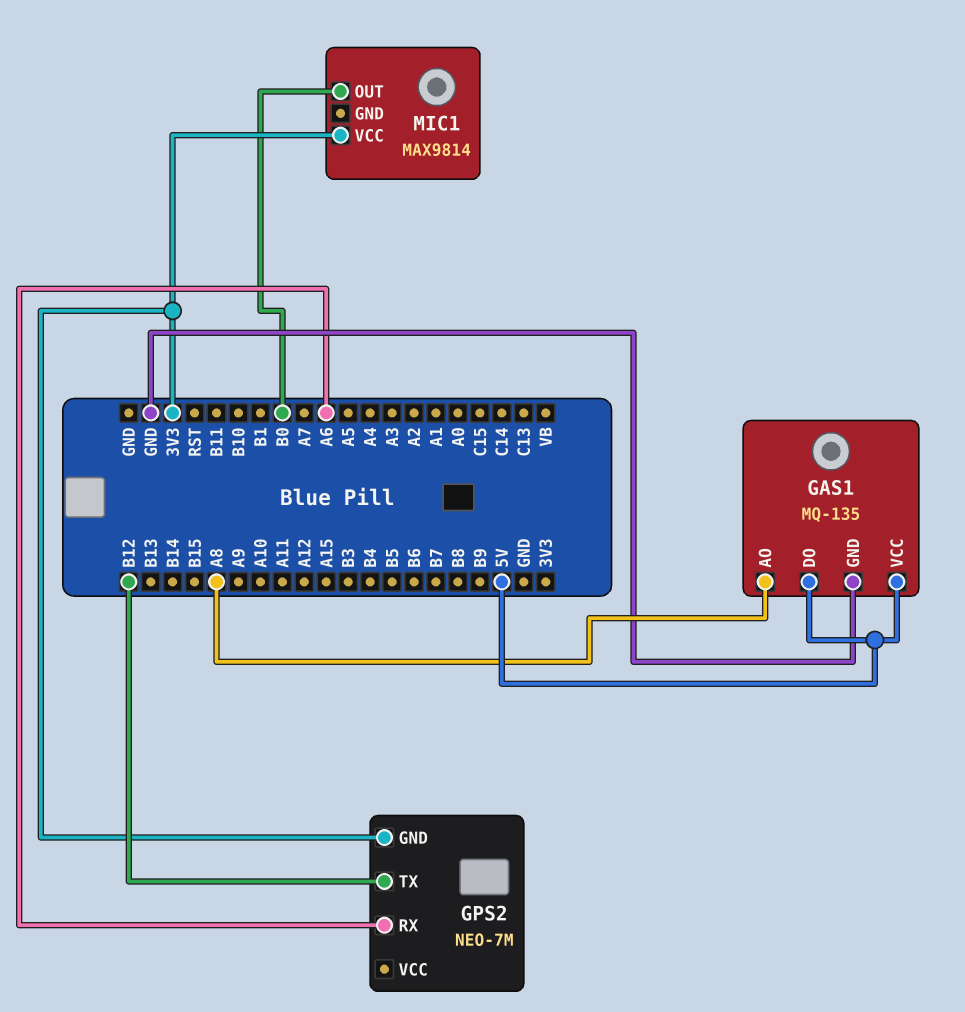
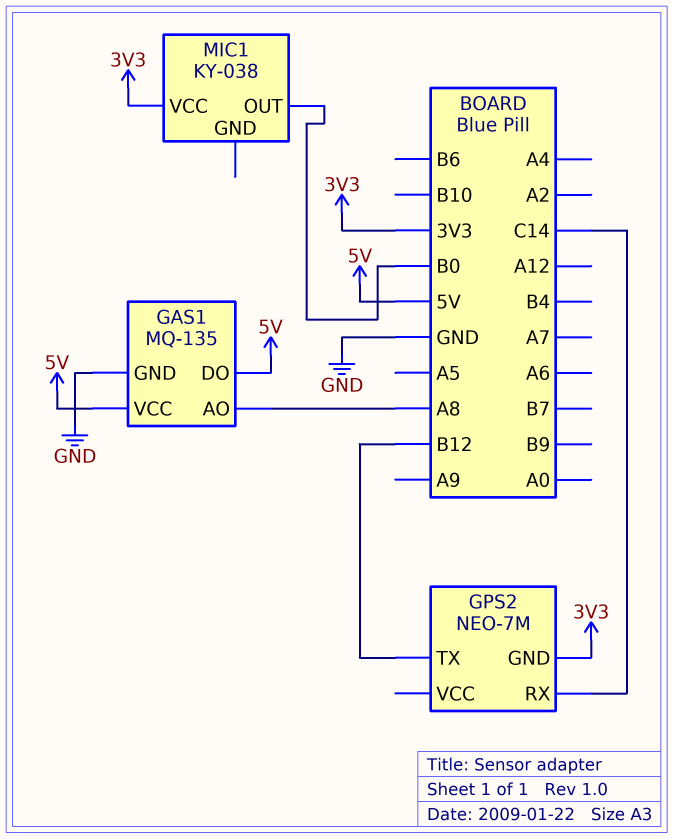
GPS2 pin RX: A6 -> C14
MIC1: MAX9814 -> KY-038

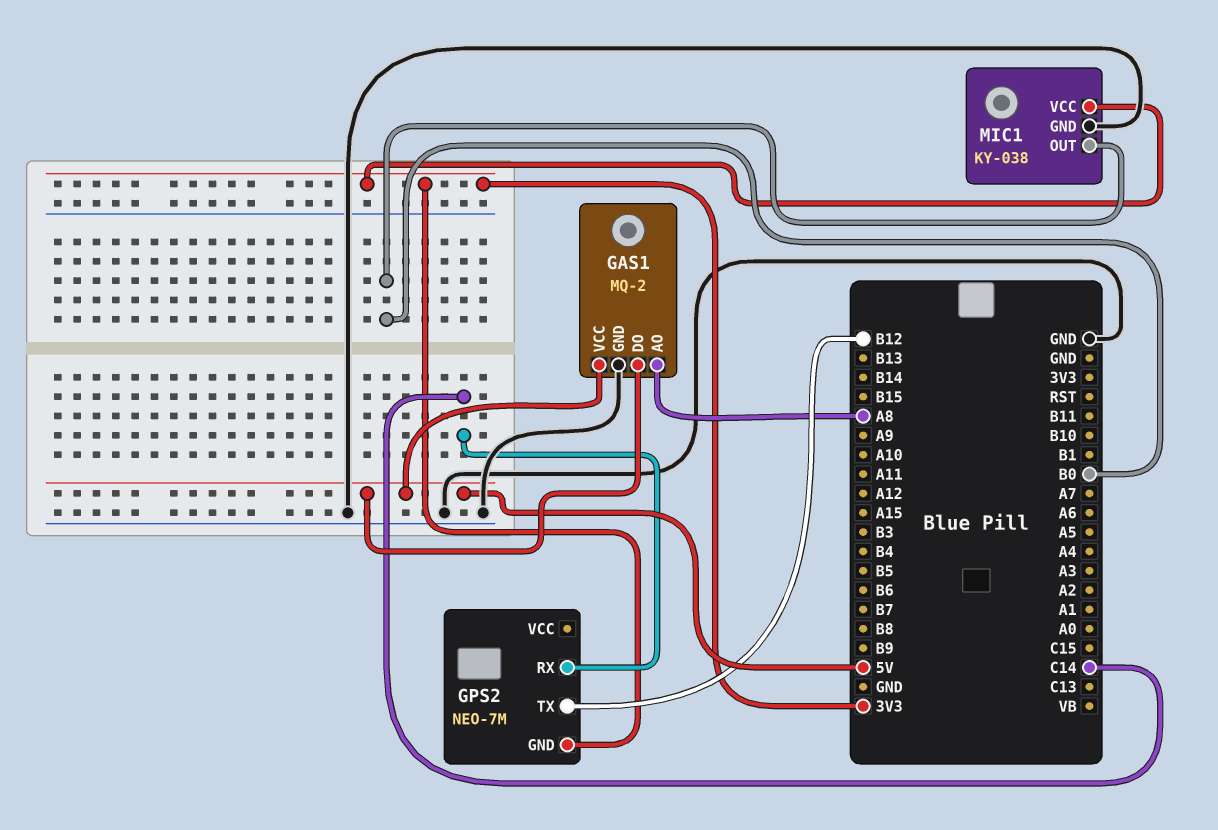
GAS1: MQ-135 -> MQ-2
MIC1 pin GND: none -> GND

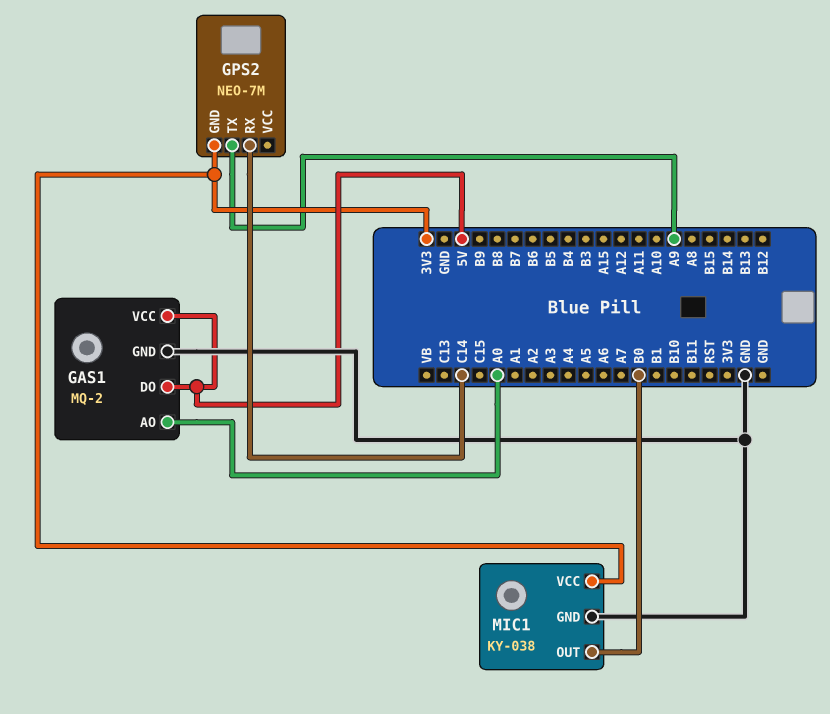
GAS1 pin AO: A8 -> A0
GPS2 pin TX: B12 -> A9

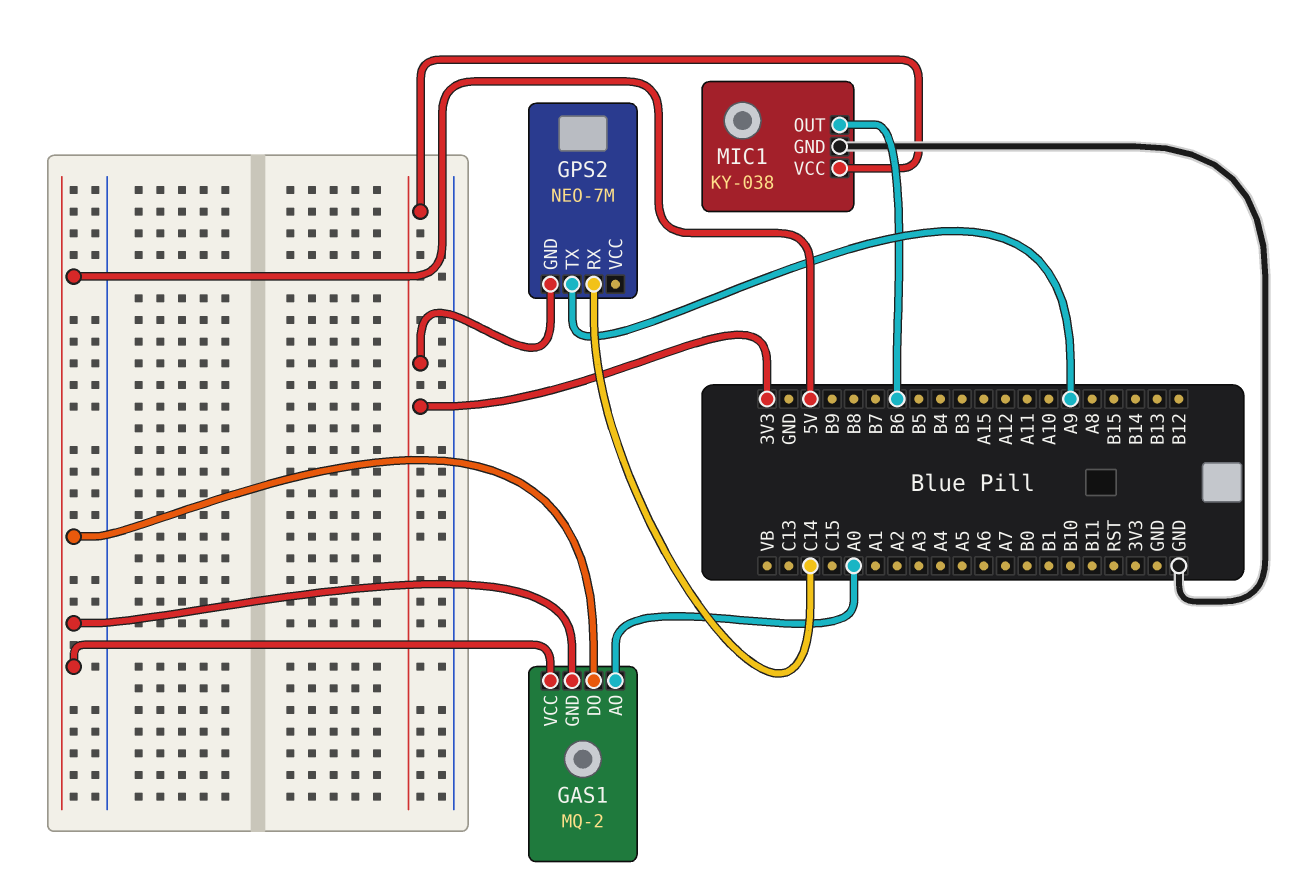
GAS1 pin GND: GND -> 5V
MIC1 pin OUT: B0 -> B6

